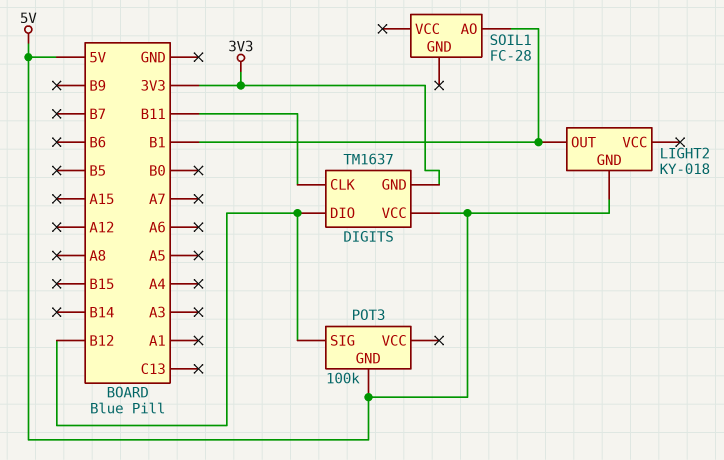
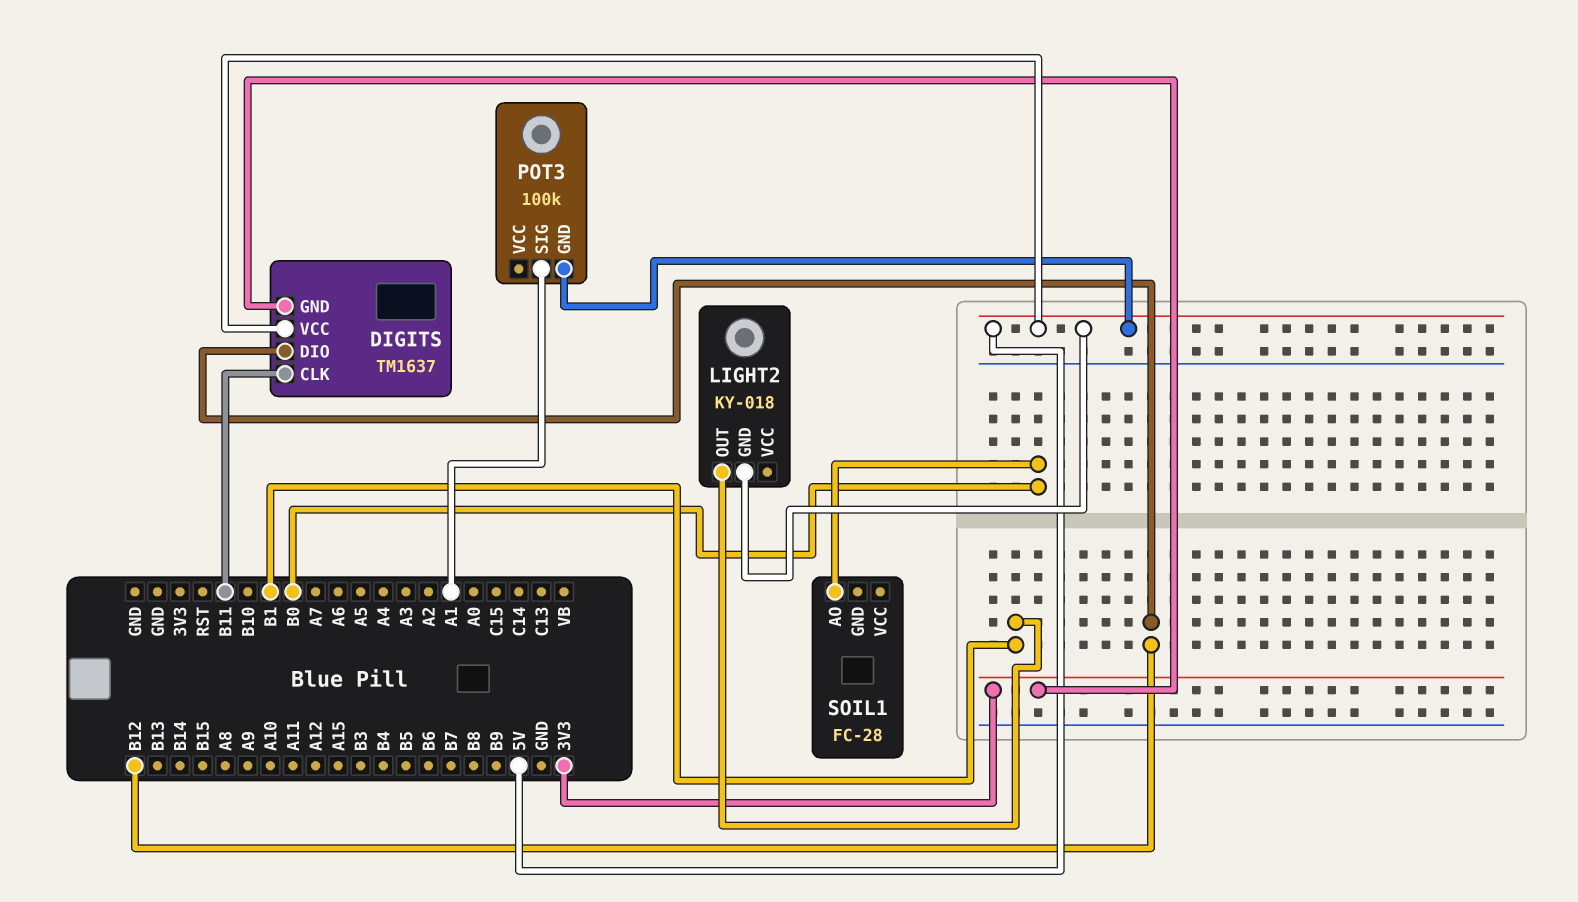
POT3 pin SIG: B12 -> A1
SOIL1 pin AO: B1 -> B0

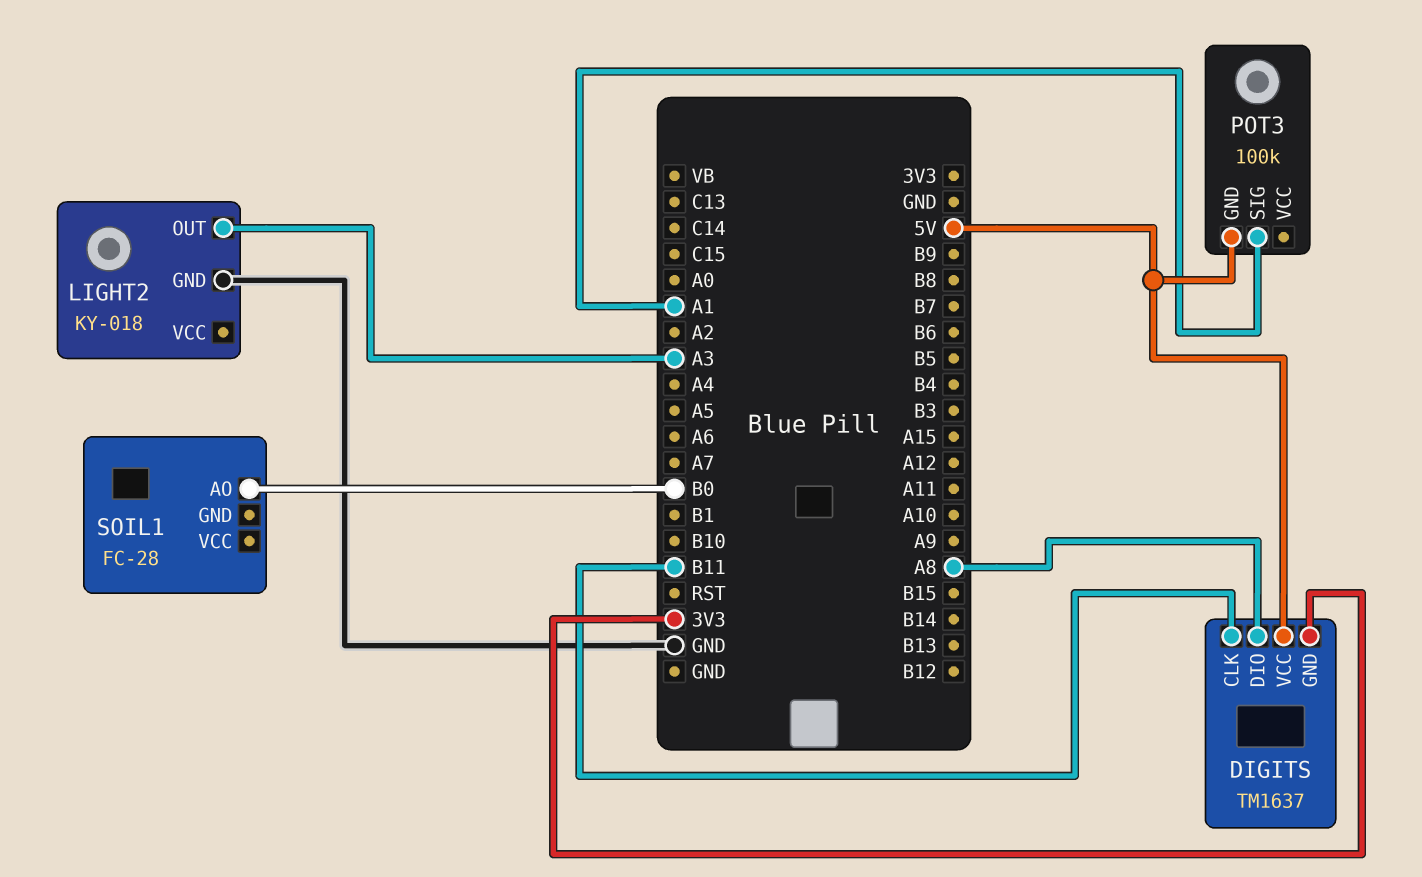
DIGITS pin DIO: B12 -> A8
LIGHT2 pin GND: 5V -> GND
LIGHT2 pin OUT: B1 -> A3

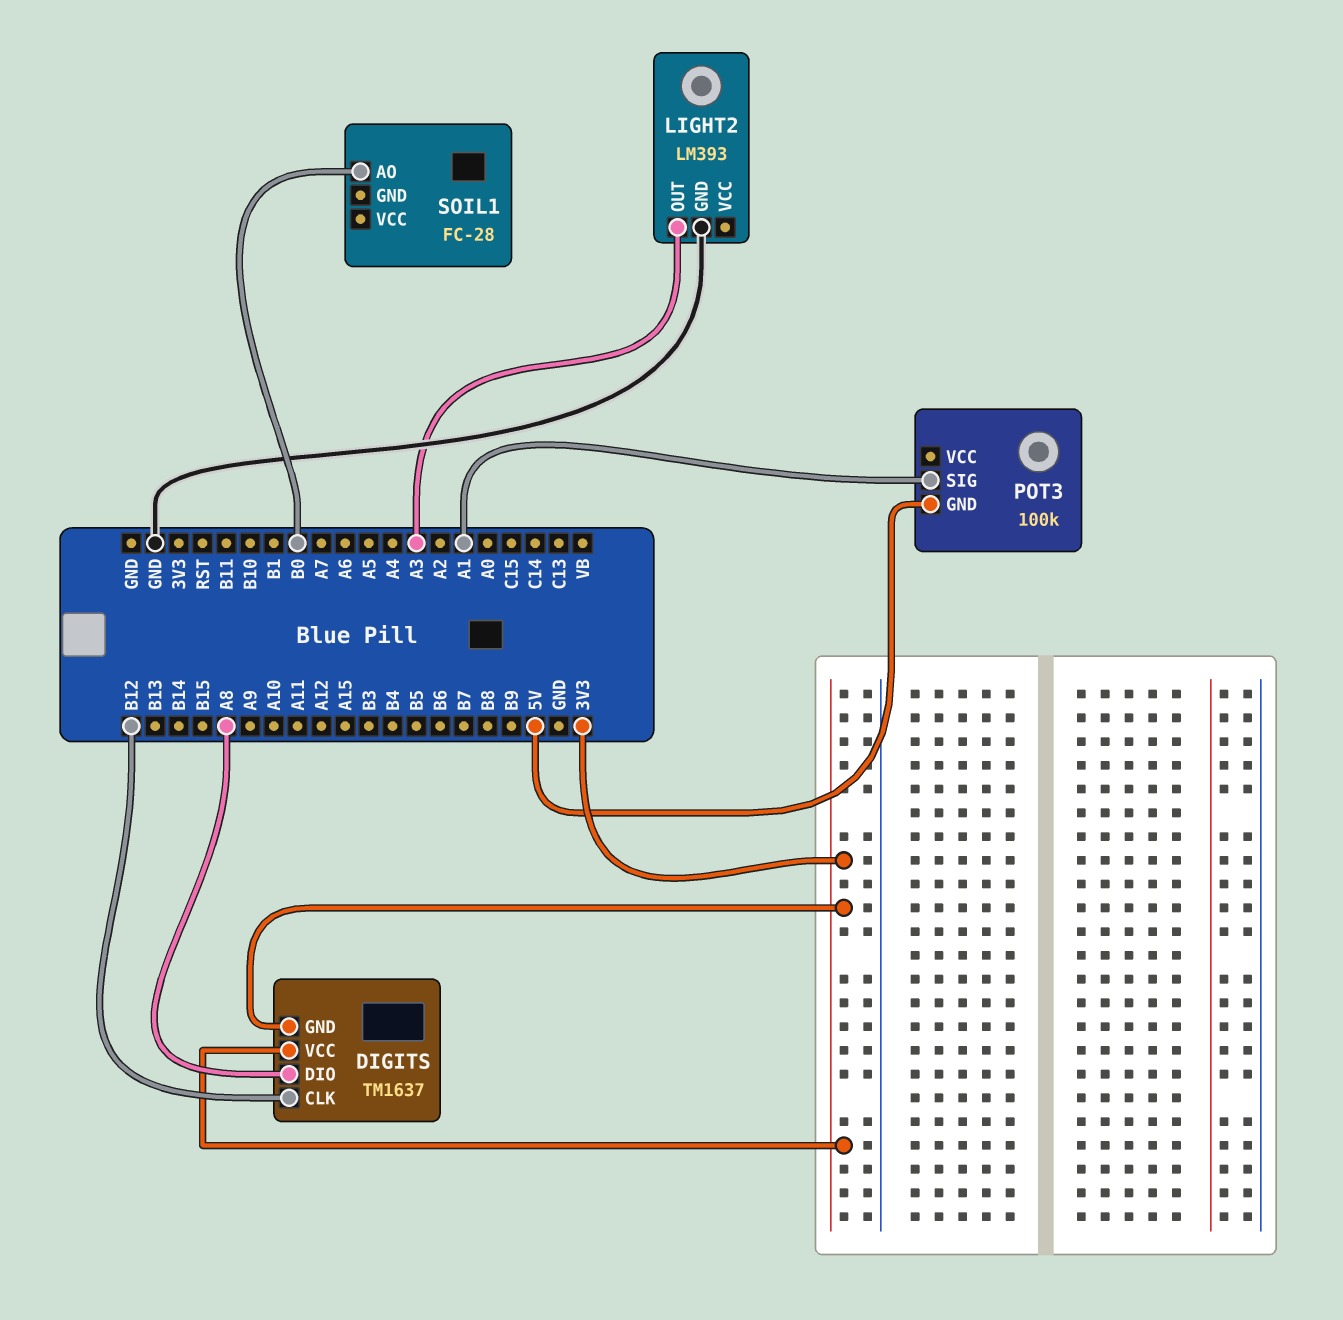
DIGITS pin CLK: B11 -> B12
DIGITS pin VCC: 5V -> 3V3
LIGHT2: KY-018 -> LM393

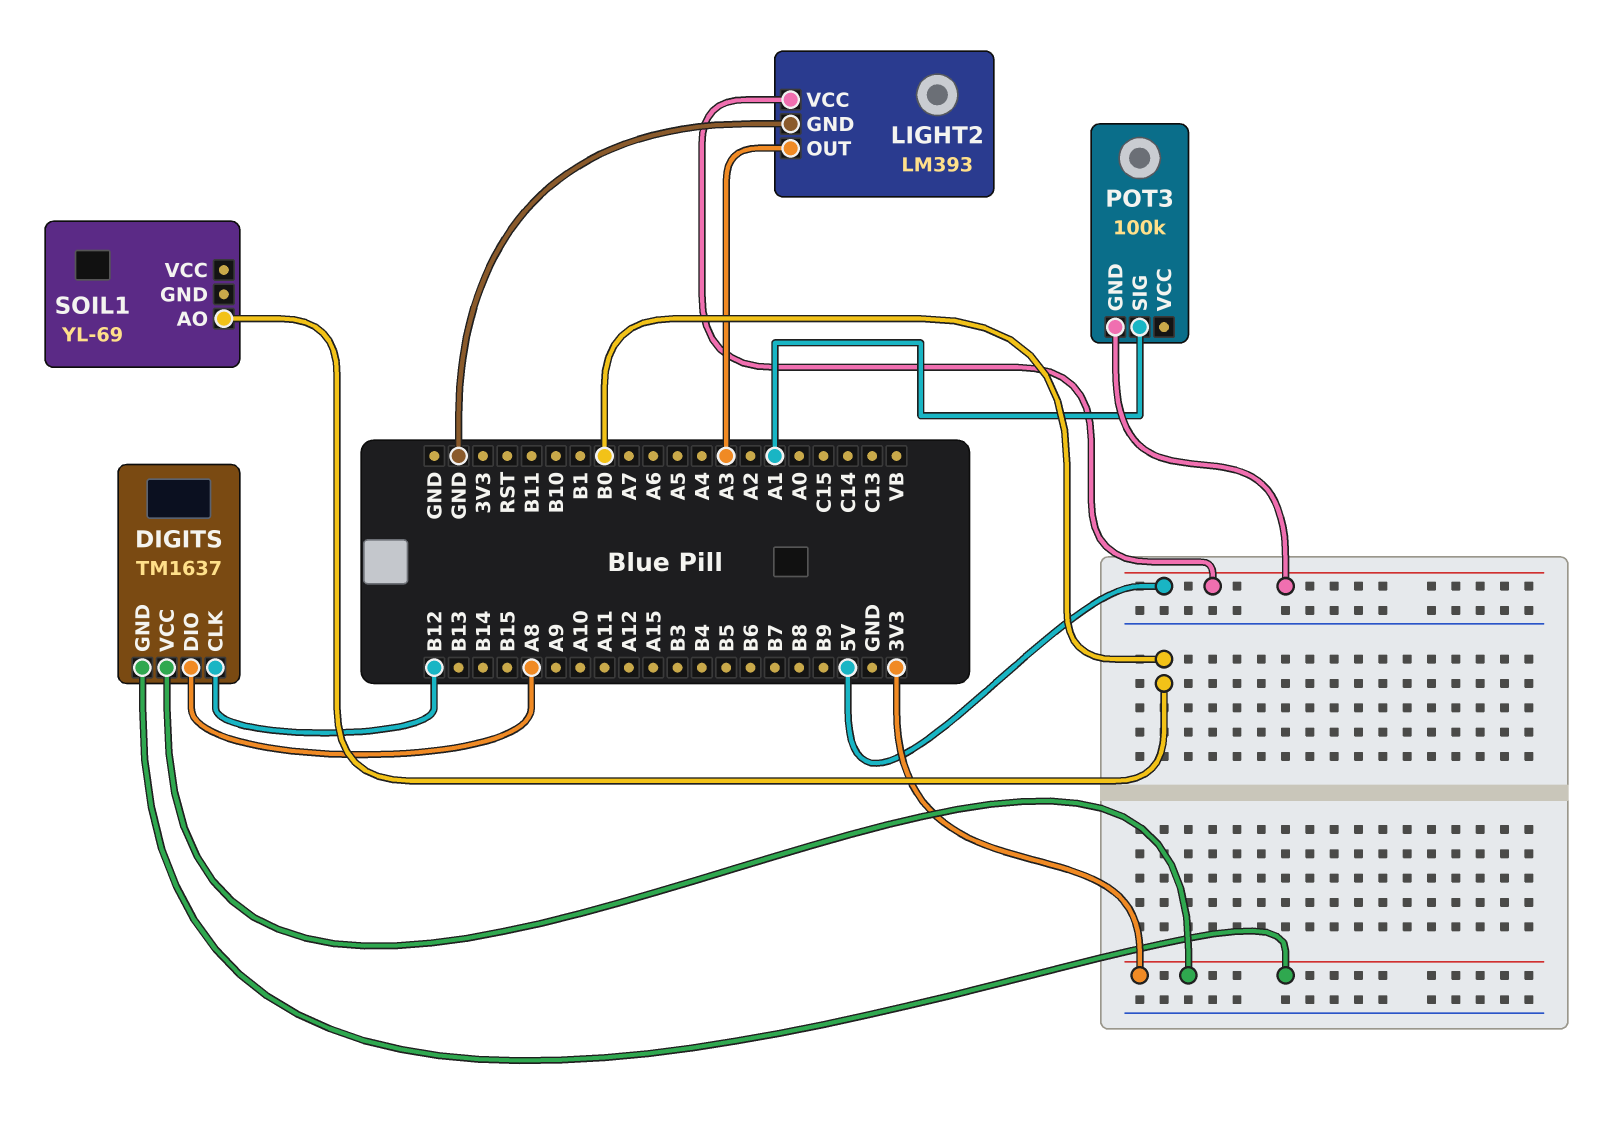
LIGHT2 pin VCC: none -> 5V
SOIL1: FC-28 -> YL-69

